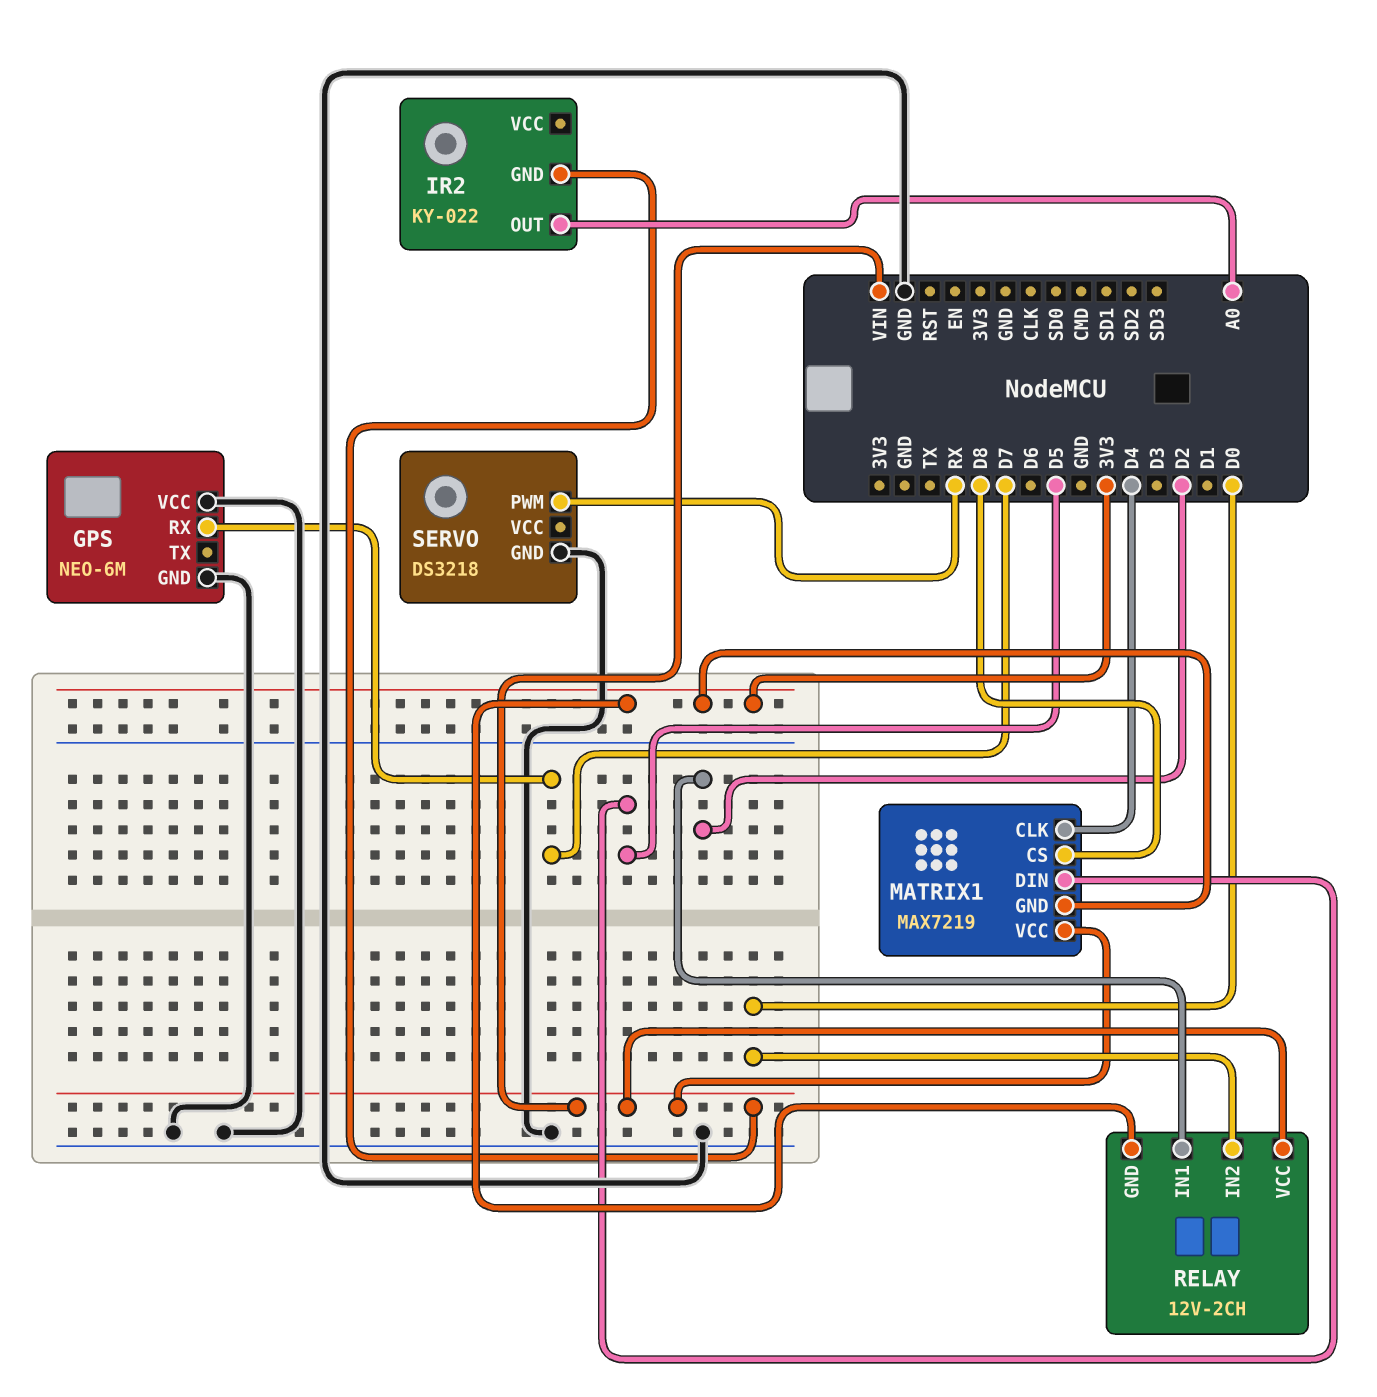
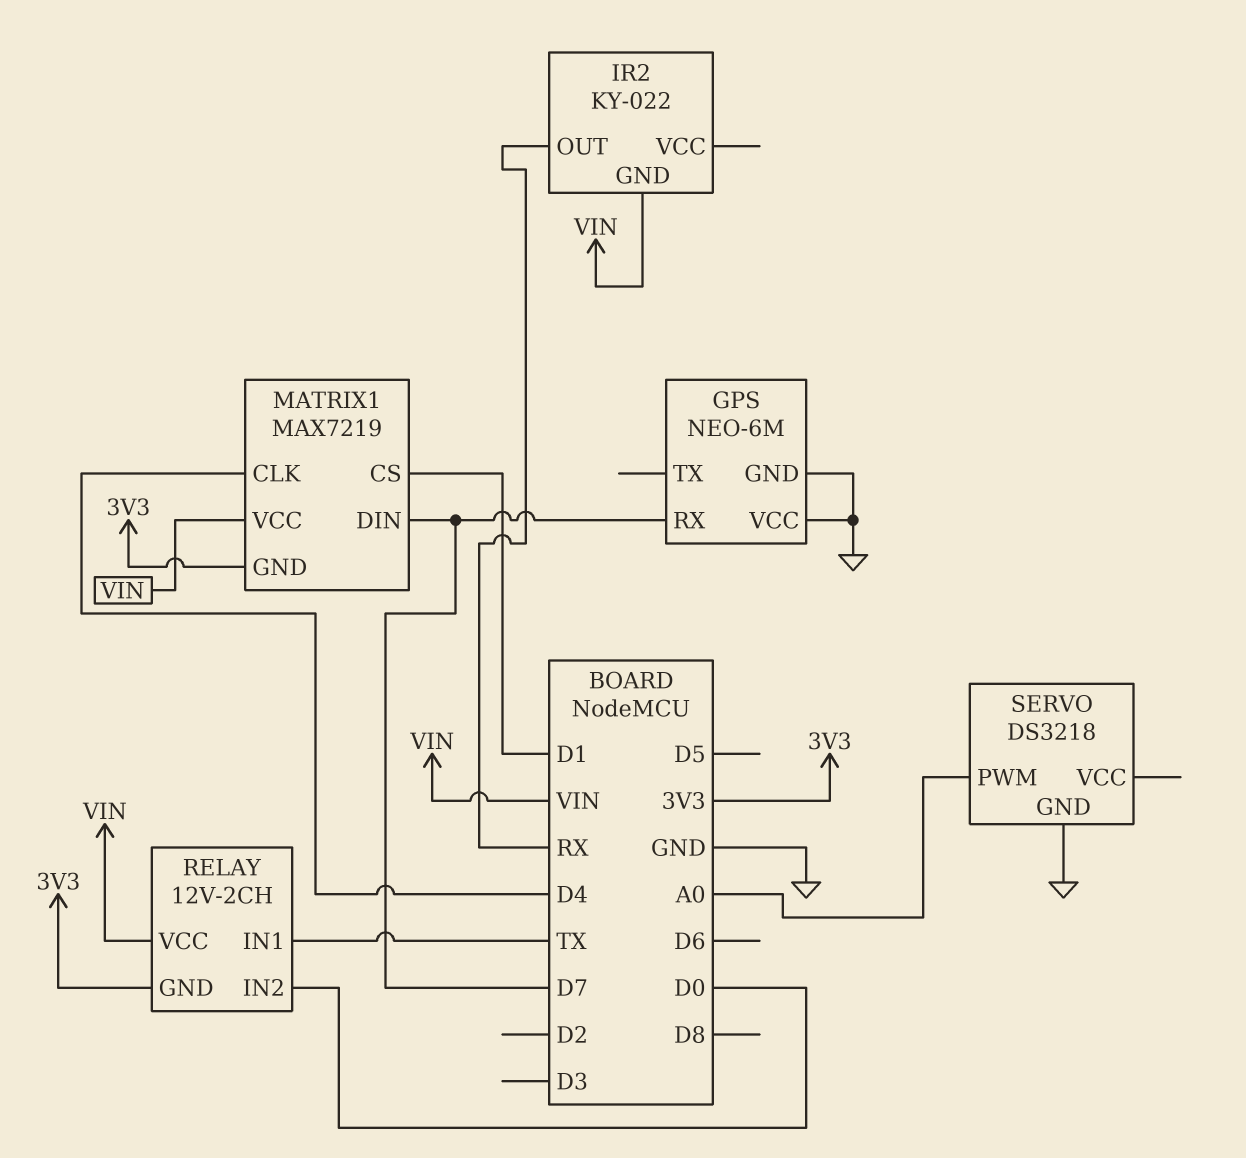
IR2 pin OUT: A0 -> RX
MATRIX1 pin CS: D8 -> D1
MATRIX1 pin DIN: D5 -> D7
RELAY pin IN1: D2 -> TX
SERVO pin PWM: RX -> A0

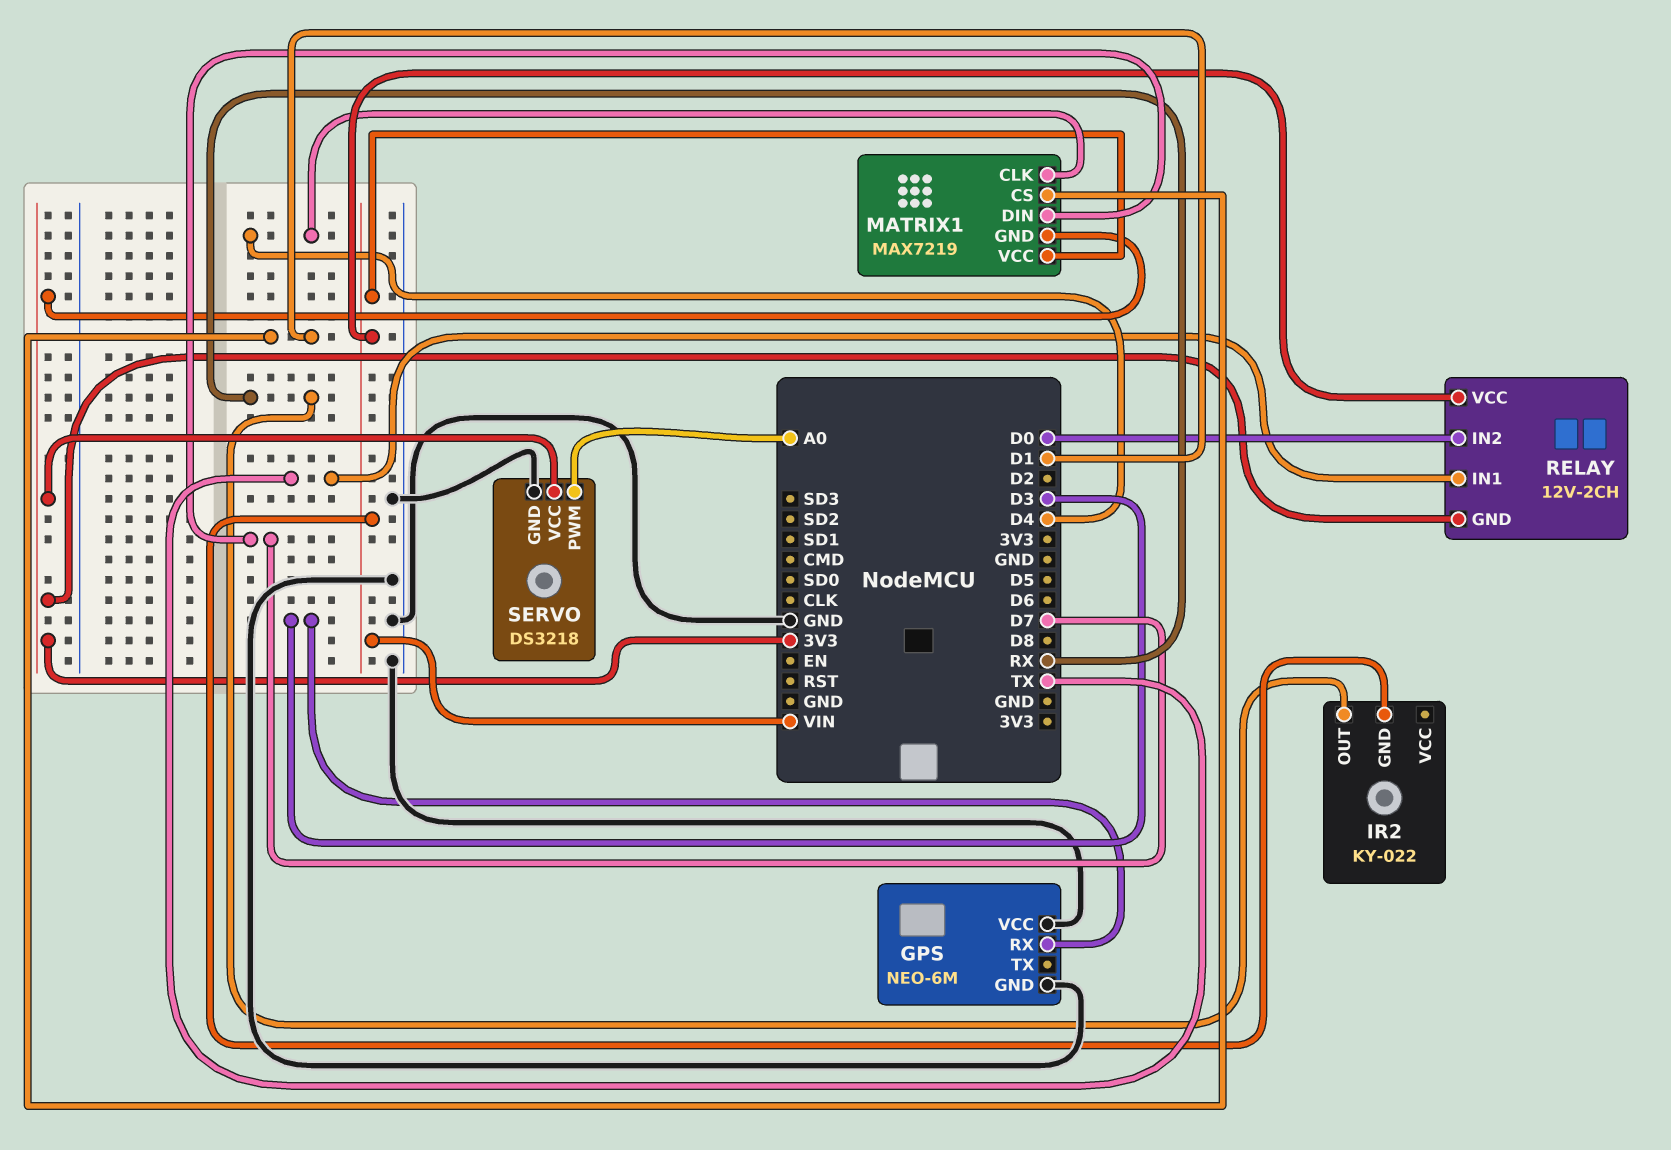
GPS pin RX: D7 -> D3
SERVO pin VCC: none -> 3V3

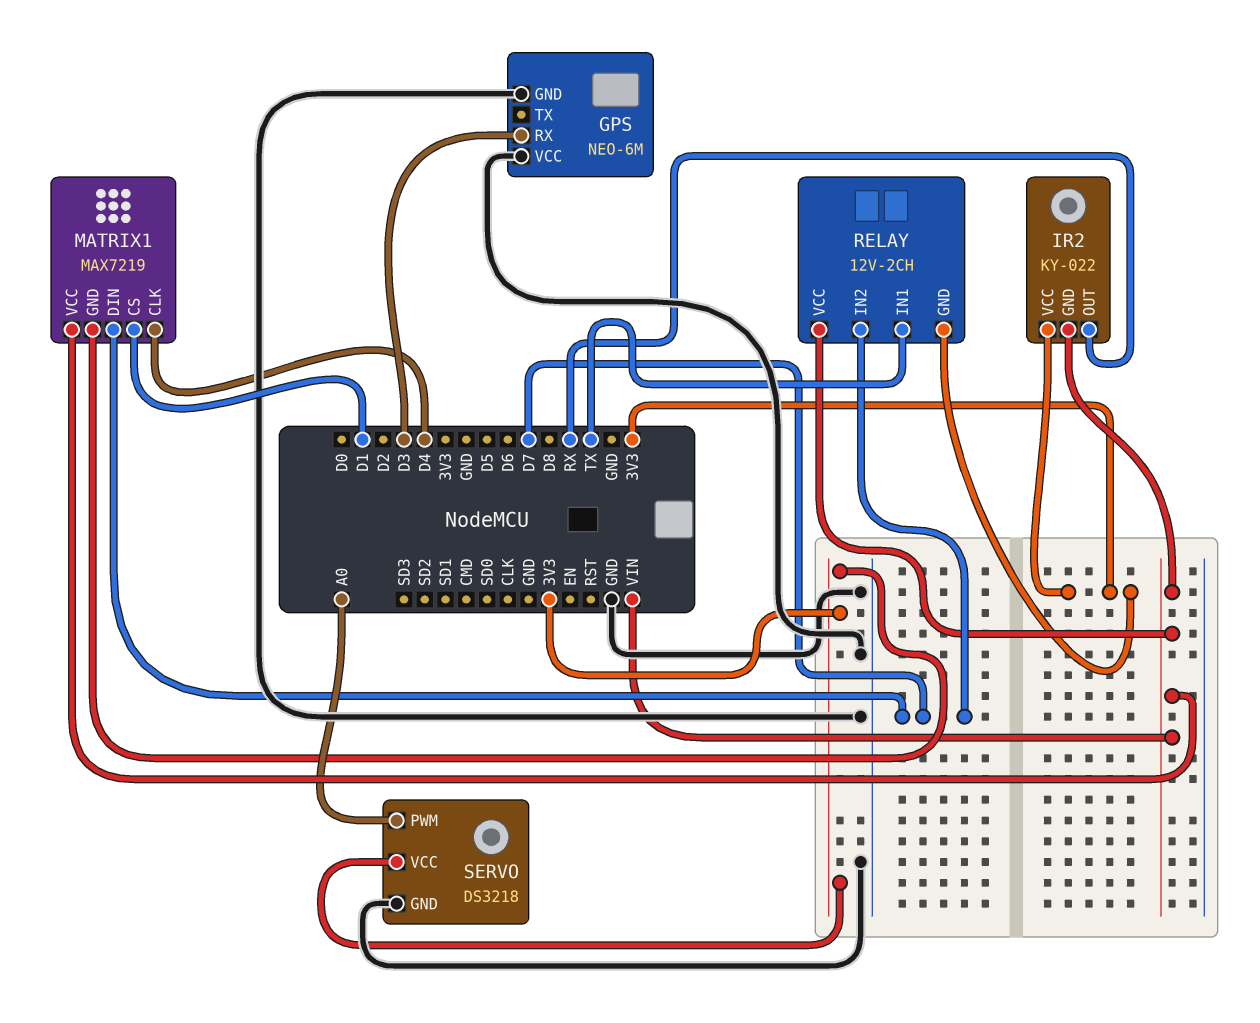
IR2 pin VCC: none -> 3V3
RELAY pin IN2: D0 -> D7

